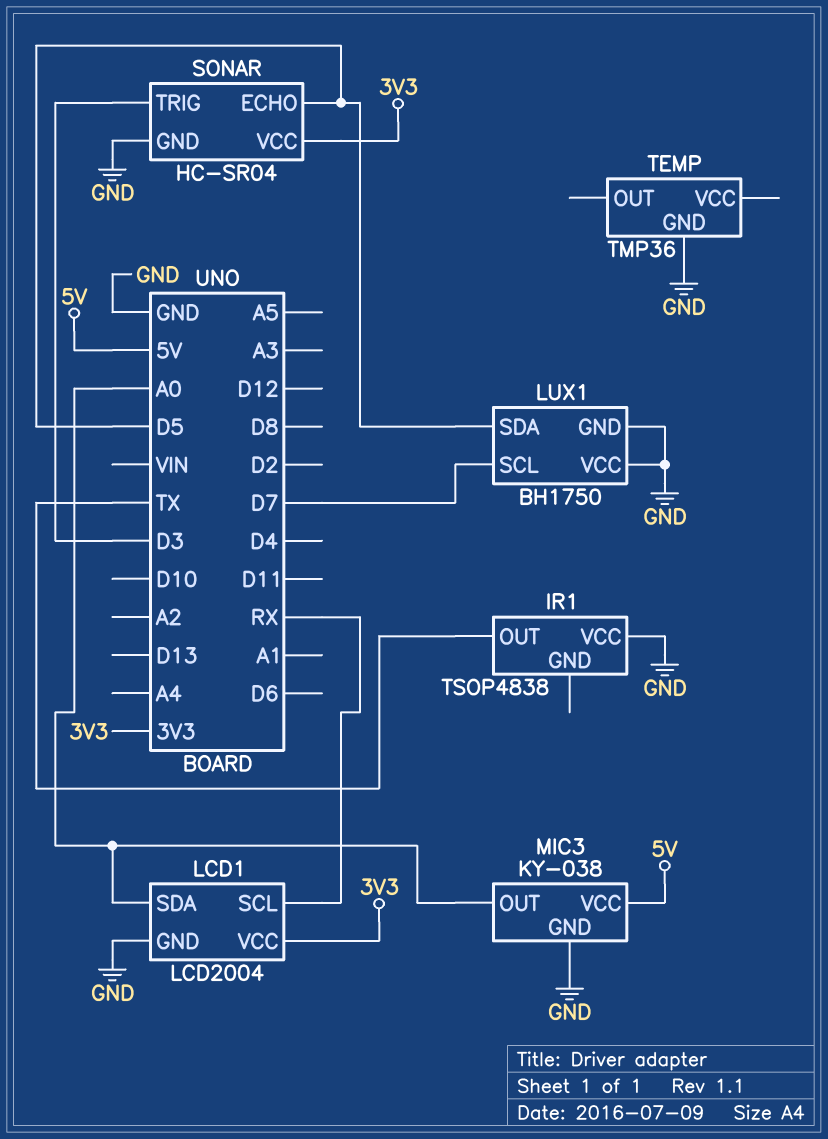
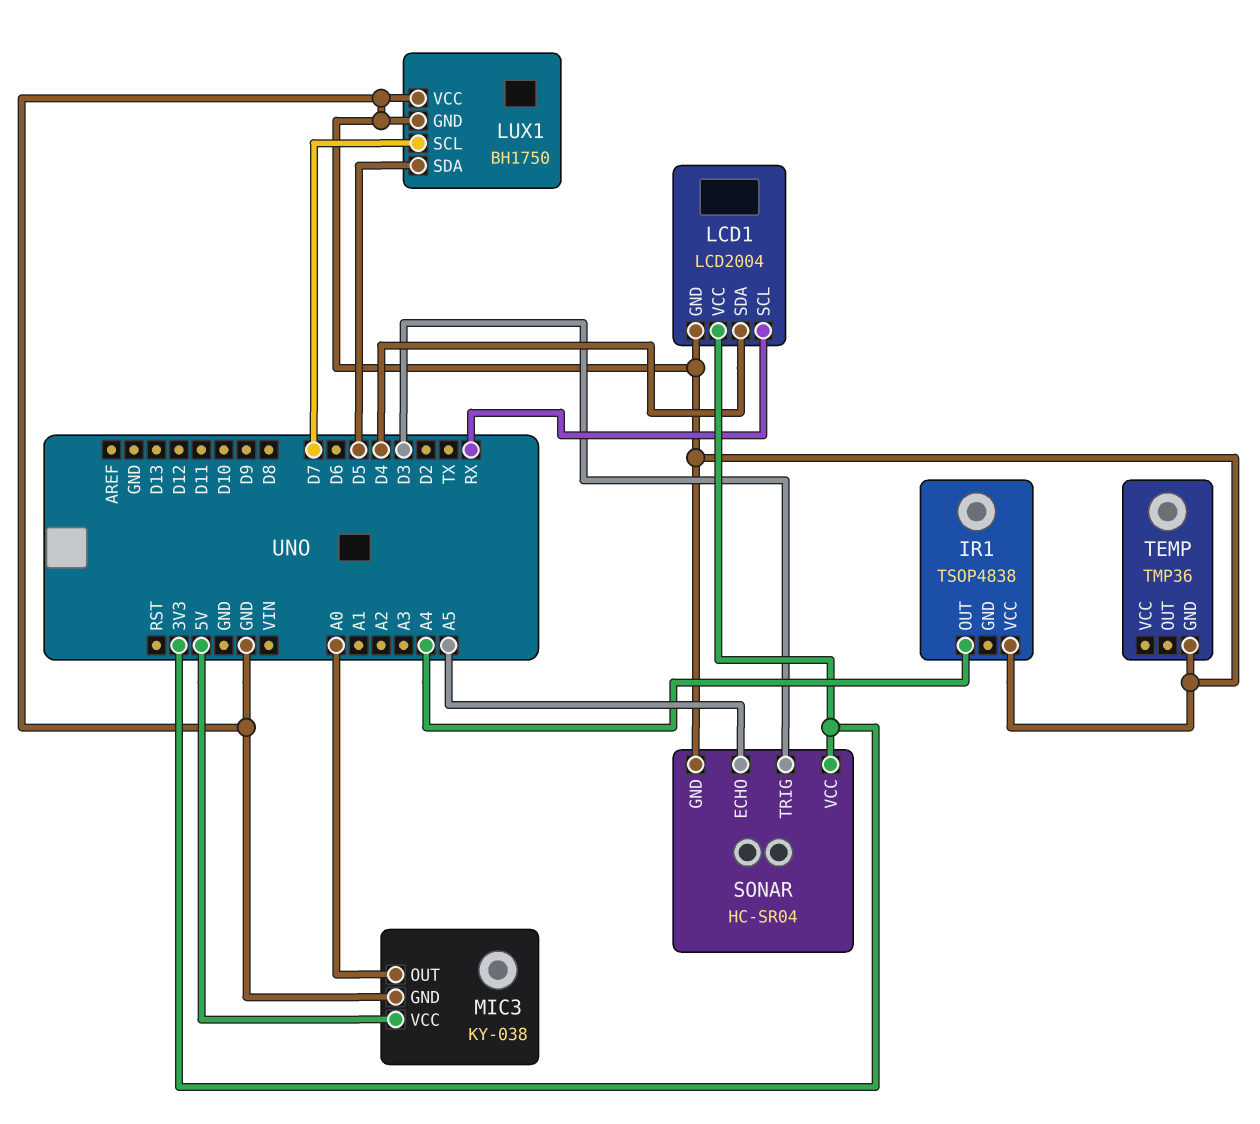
IR1 pin OUT: TX -> A4
LCD1 pin SDA: A0 -> D4
SONAR pin ECHO: D5 -> A5

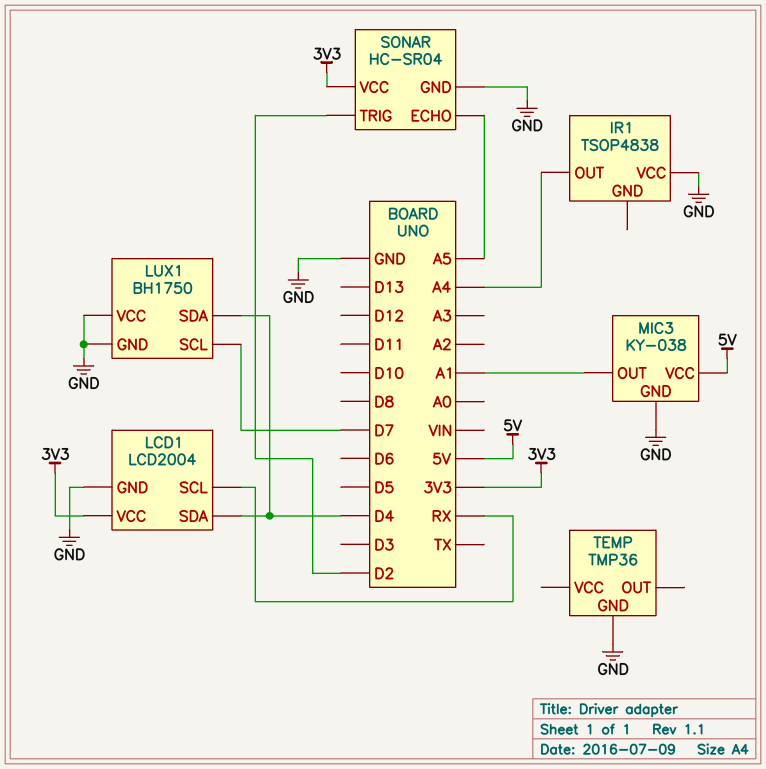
LUX1 pin SDA: D5 -> D4
MIC3 pin OUT: A0 -> A1
SONAR pin TRIG: D3 -> D2

